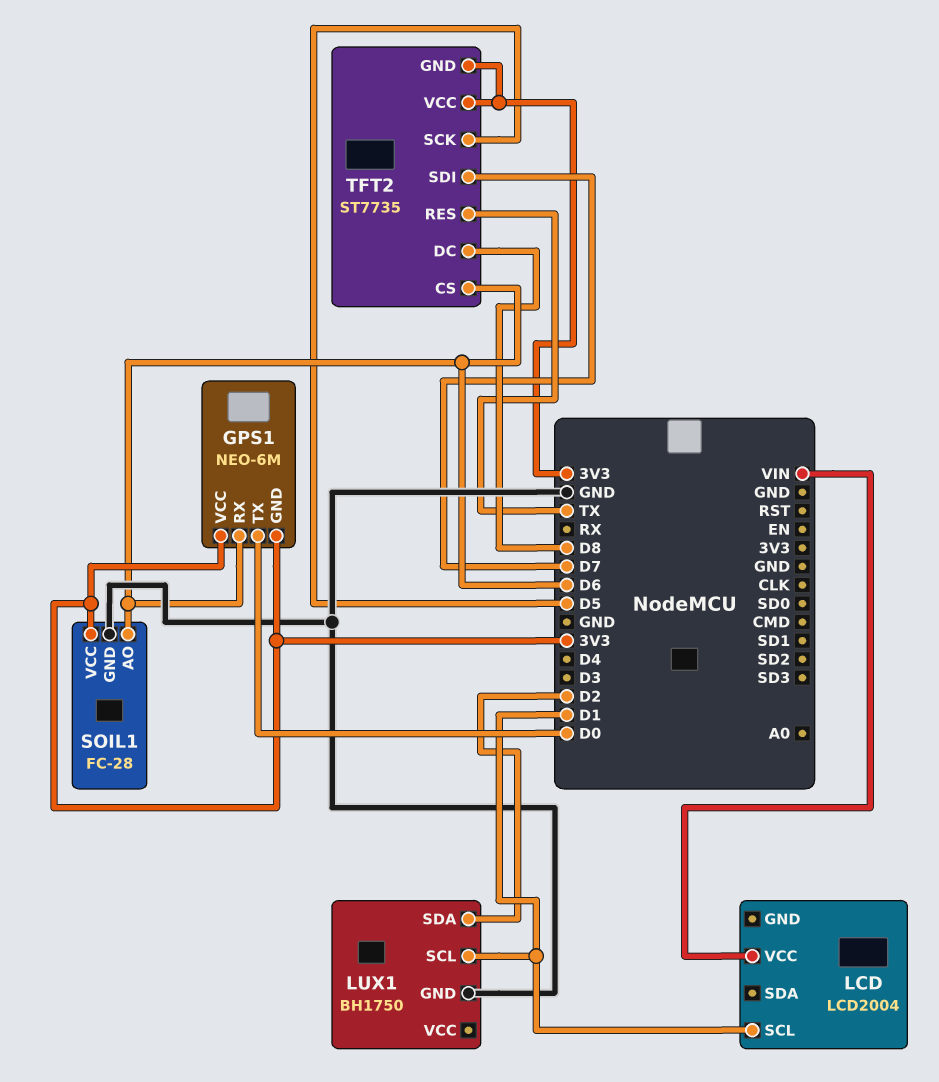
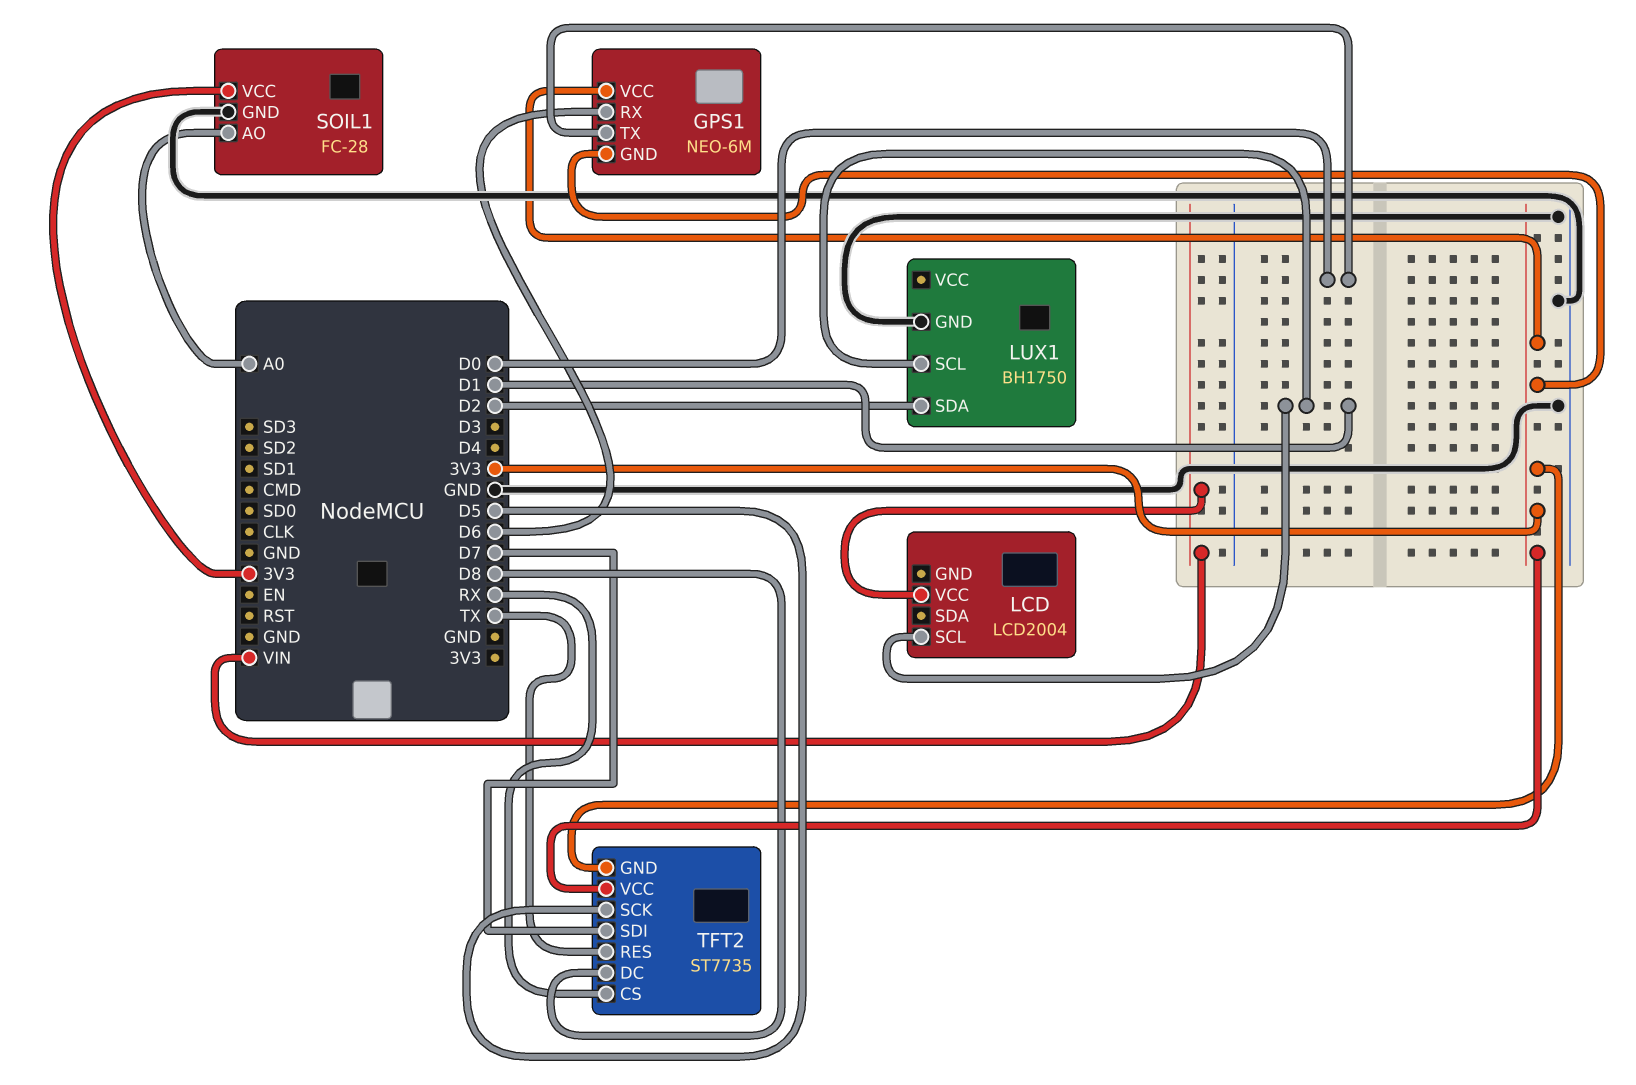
SOIL1 pin AO: D6 -> A0
TFT2 pin CS: D6 -> RX

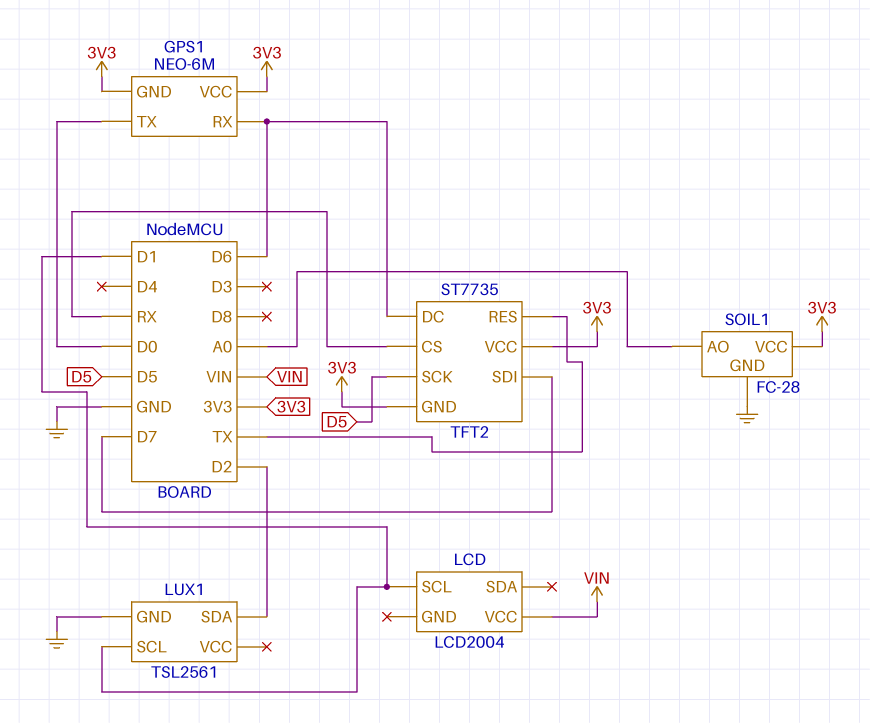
LUX1: BH1750 -> TSL2561
TFT2 pin DC: D8 -> D6

